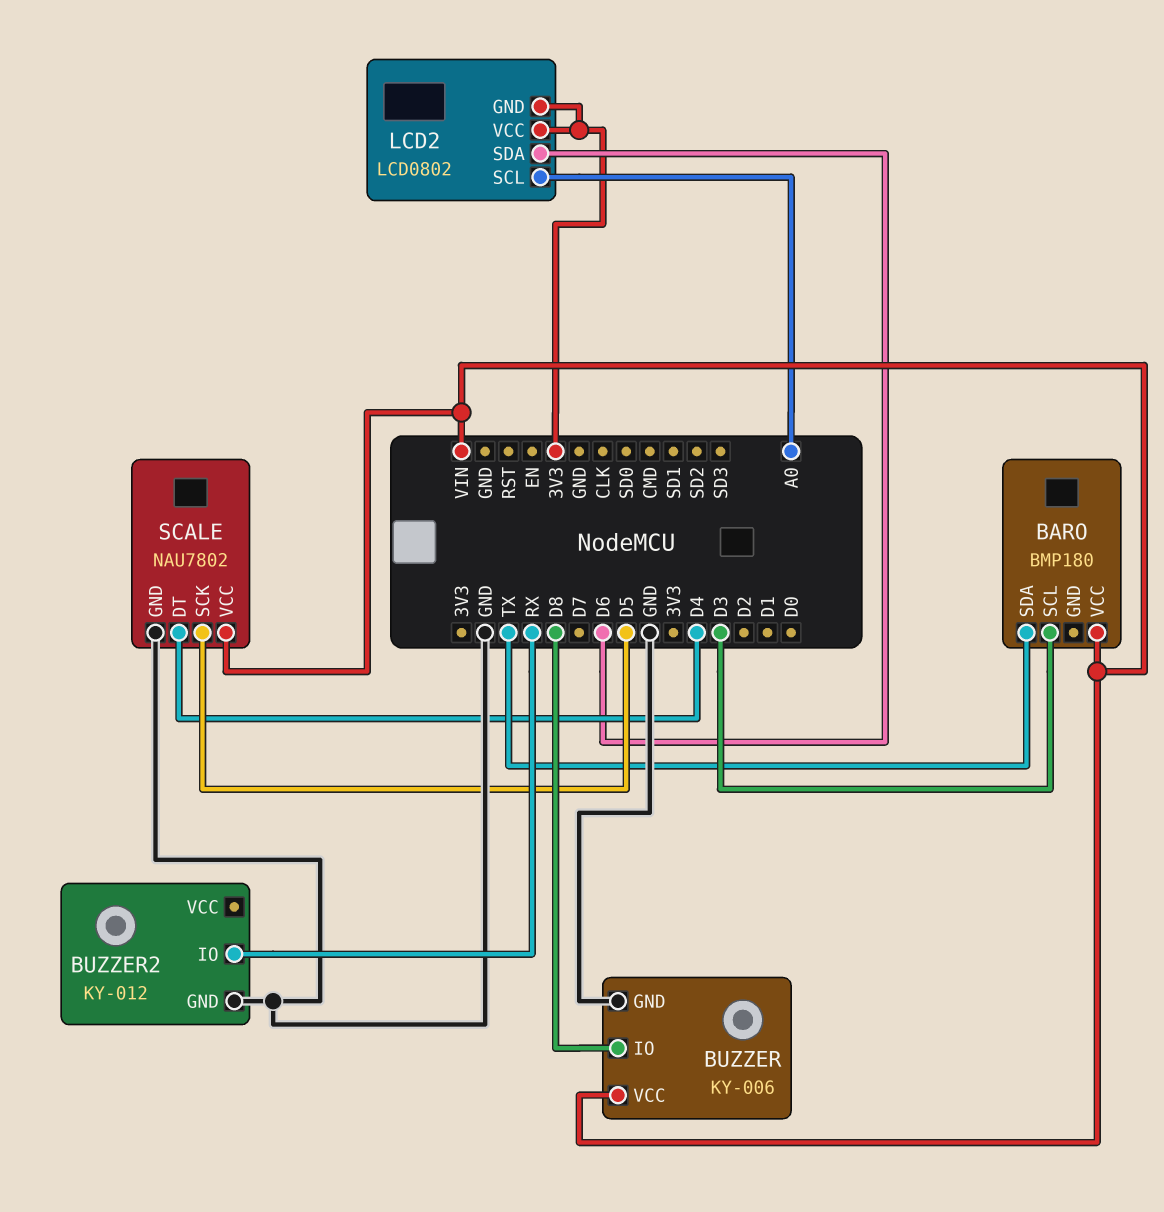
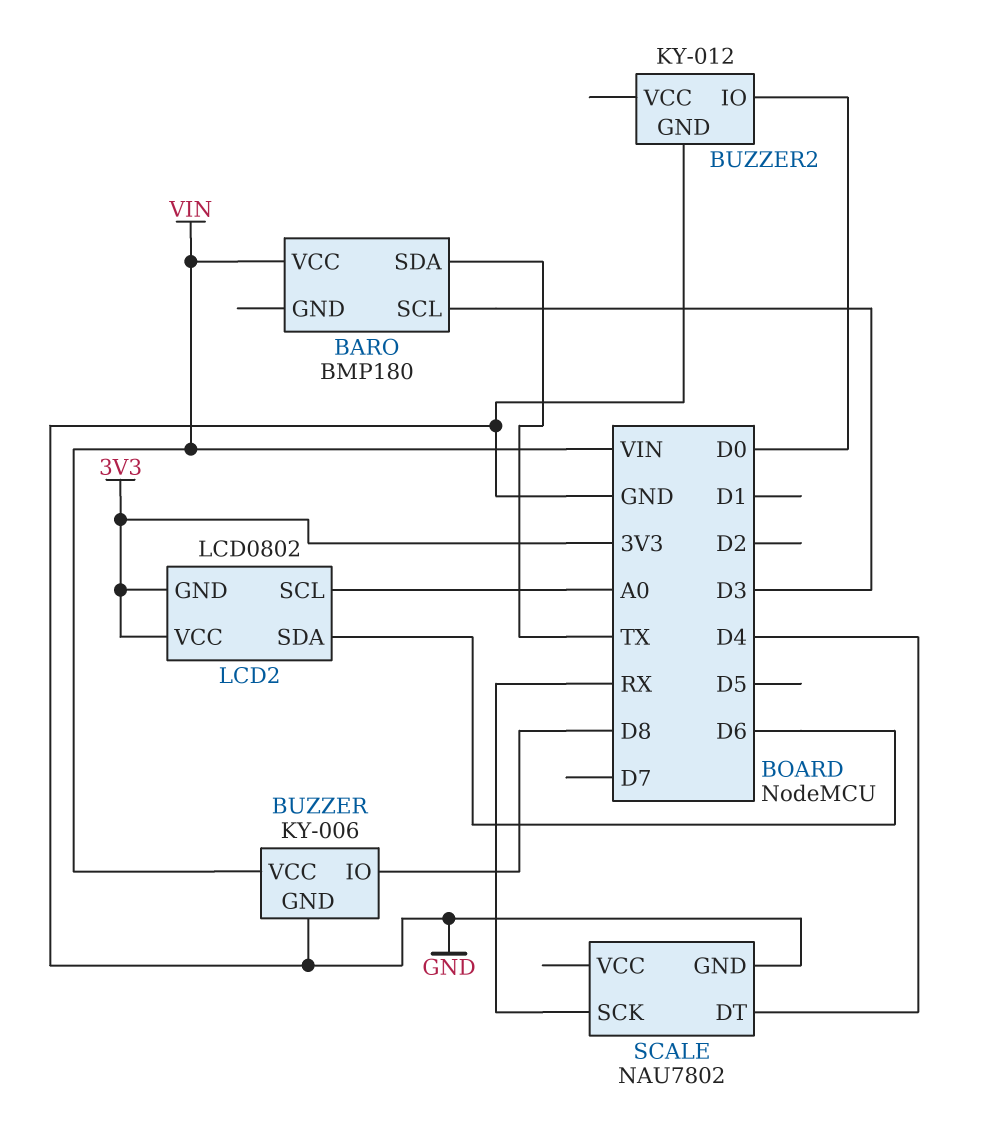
BUZZER2 pin IO: RX -> D0
SCALE pin SCK: D5 -> RX
SCALE pin VCC: VIN -> none

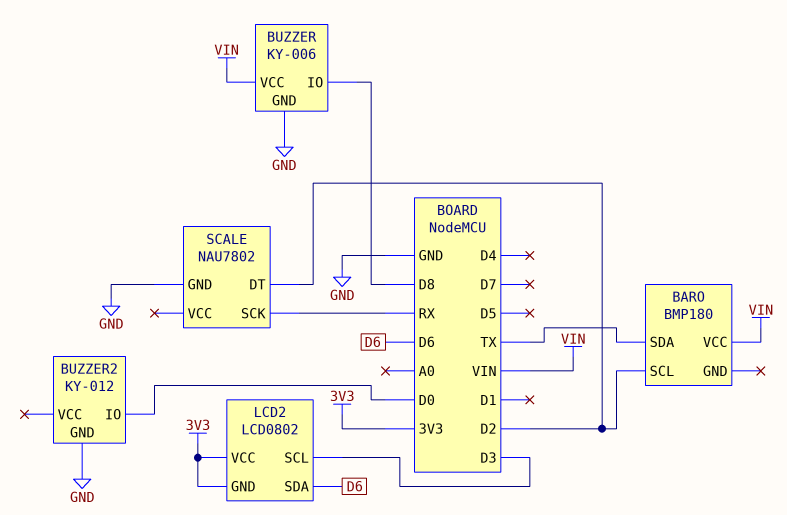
BARO pin SCL: D3 -> D2
LCD2 pin SCL: A0 -> D3
SCALE pin DT: D4 -> D2

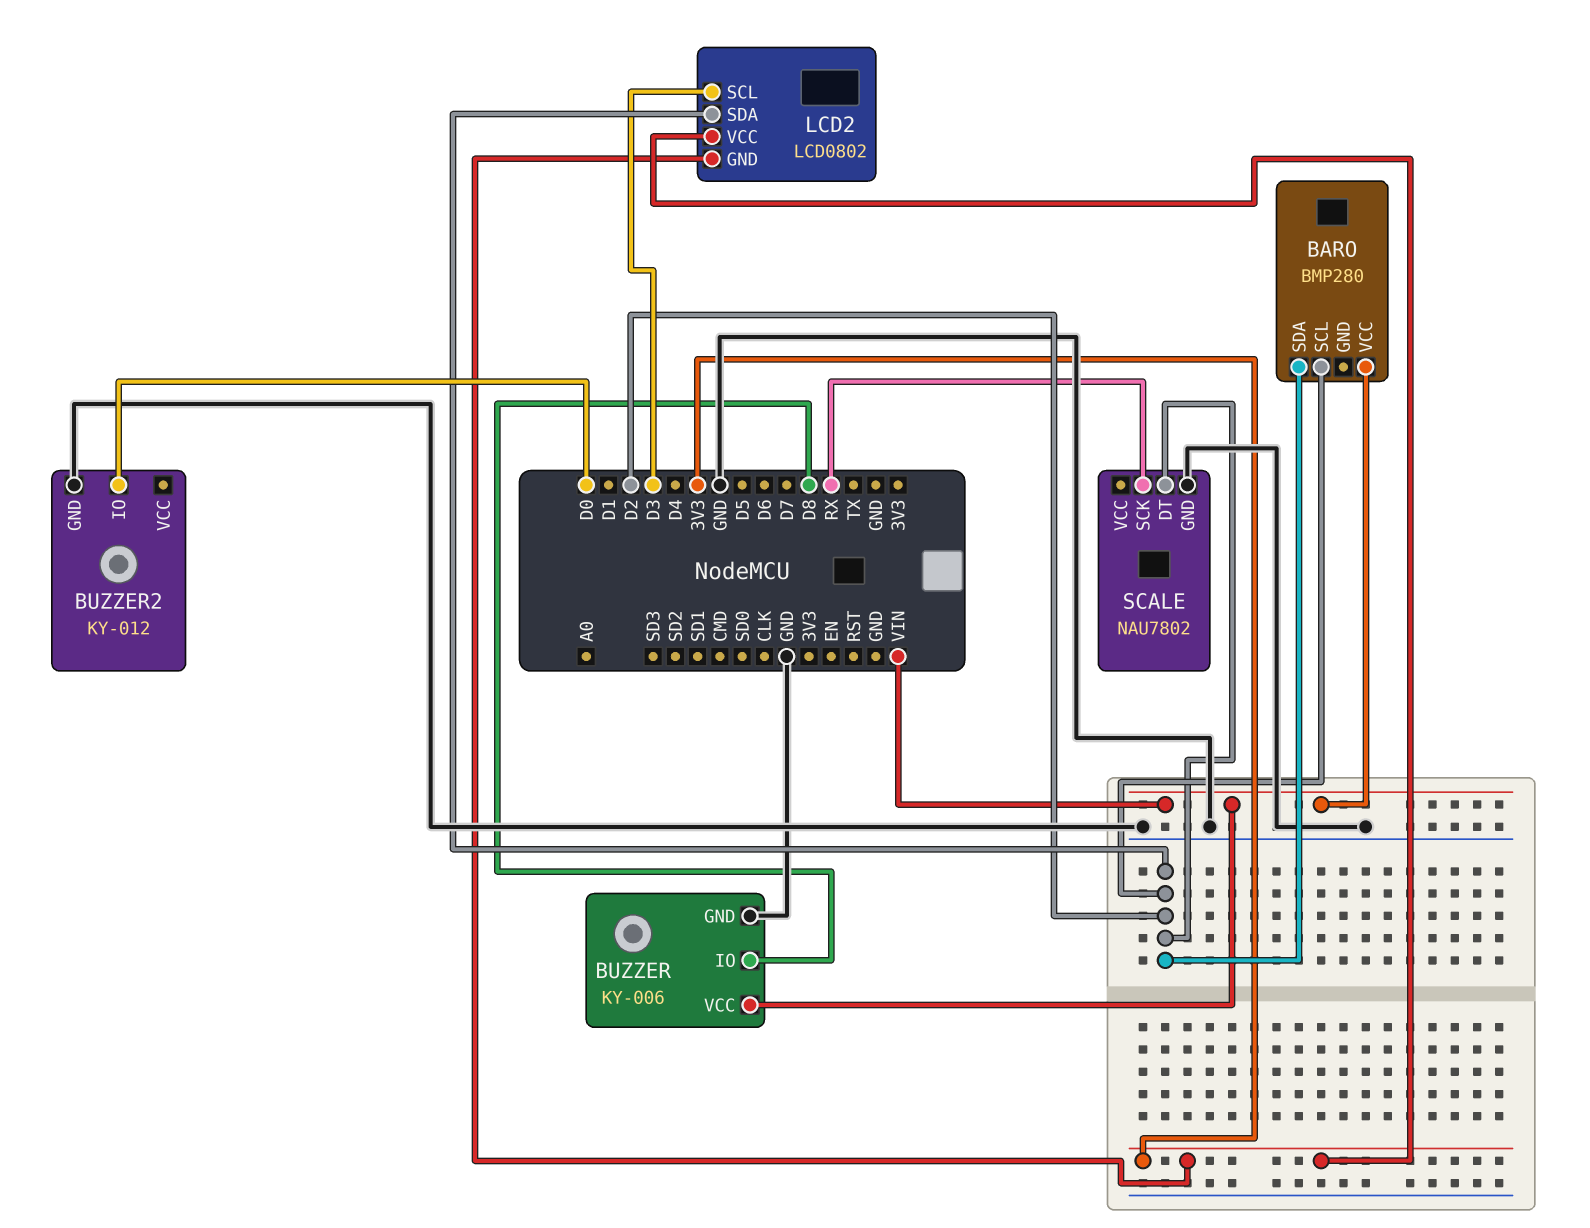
BARO: BMP180 -> BMP280
BARO pin SDA: TX -> D2
LCD2 pin SDA: D6 -> D2

